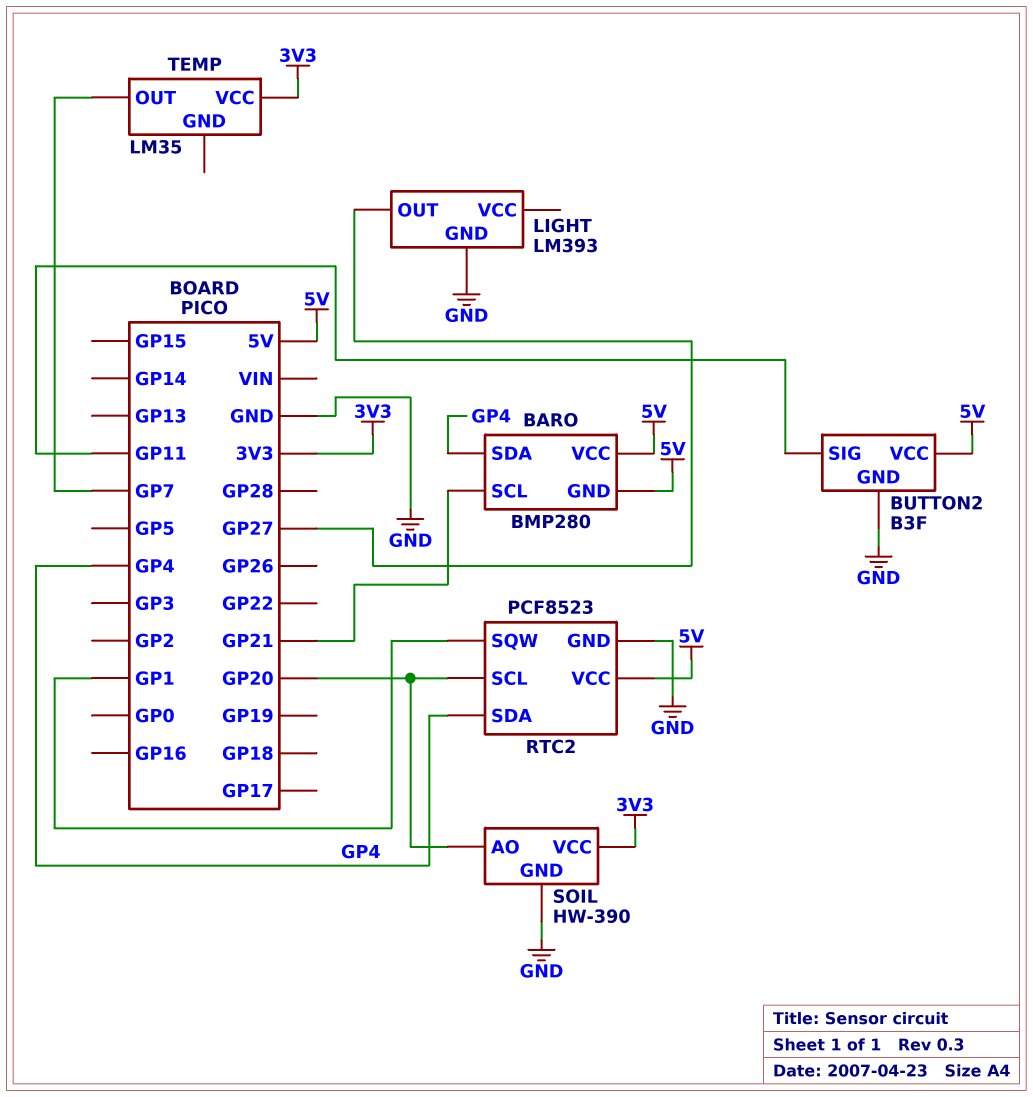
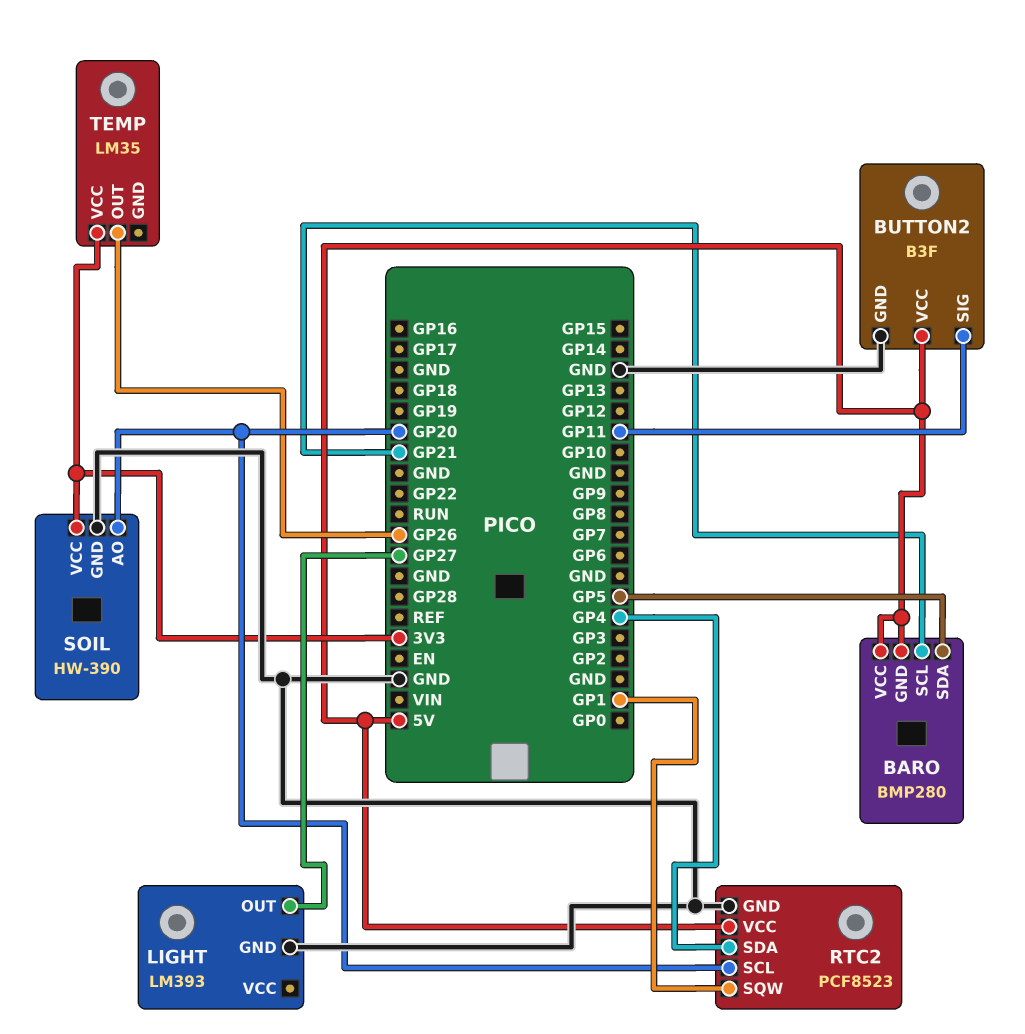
BARO pin SDA: GP4 -> GP5
TEMP pin OUT: GP7 -> GP26

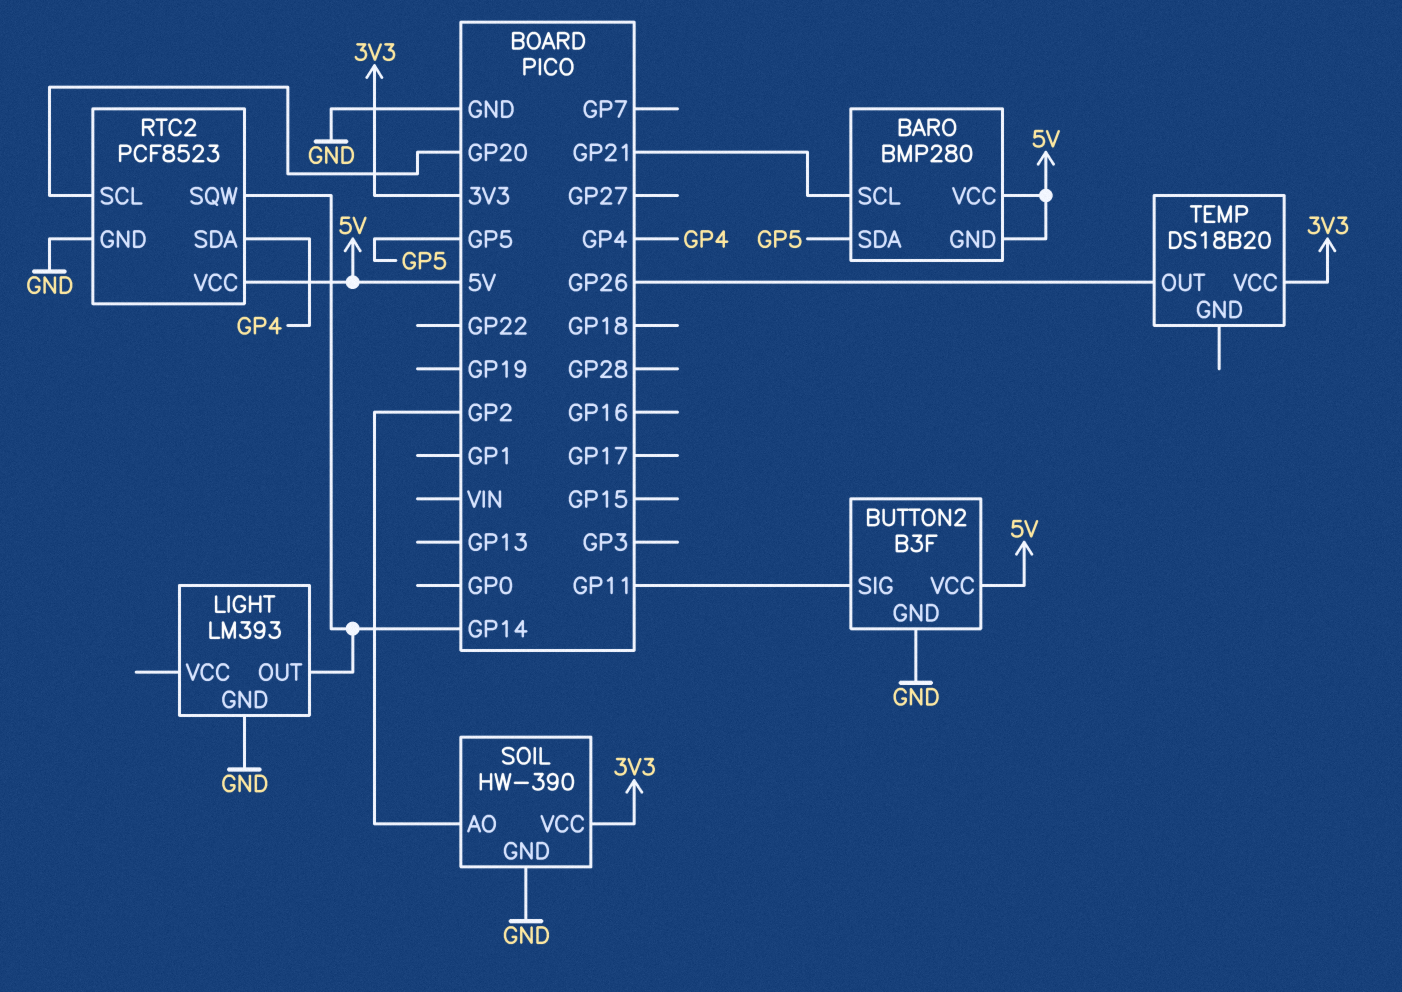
LIGHT pin OUT: GP27 -> GP14
RTC2 pin SQW: GP1 -> GP14
SOIL pin AO: GP20 -> GP2
TEMP: LM35 -> DS18B20

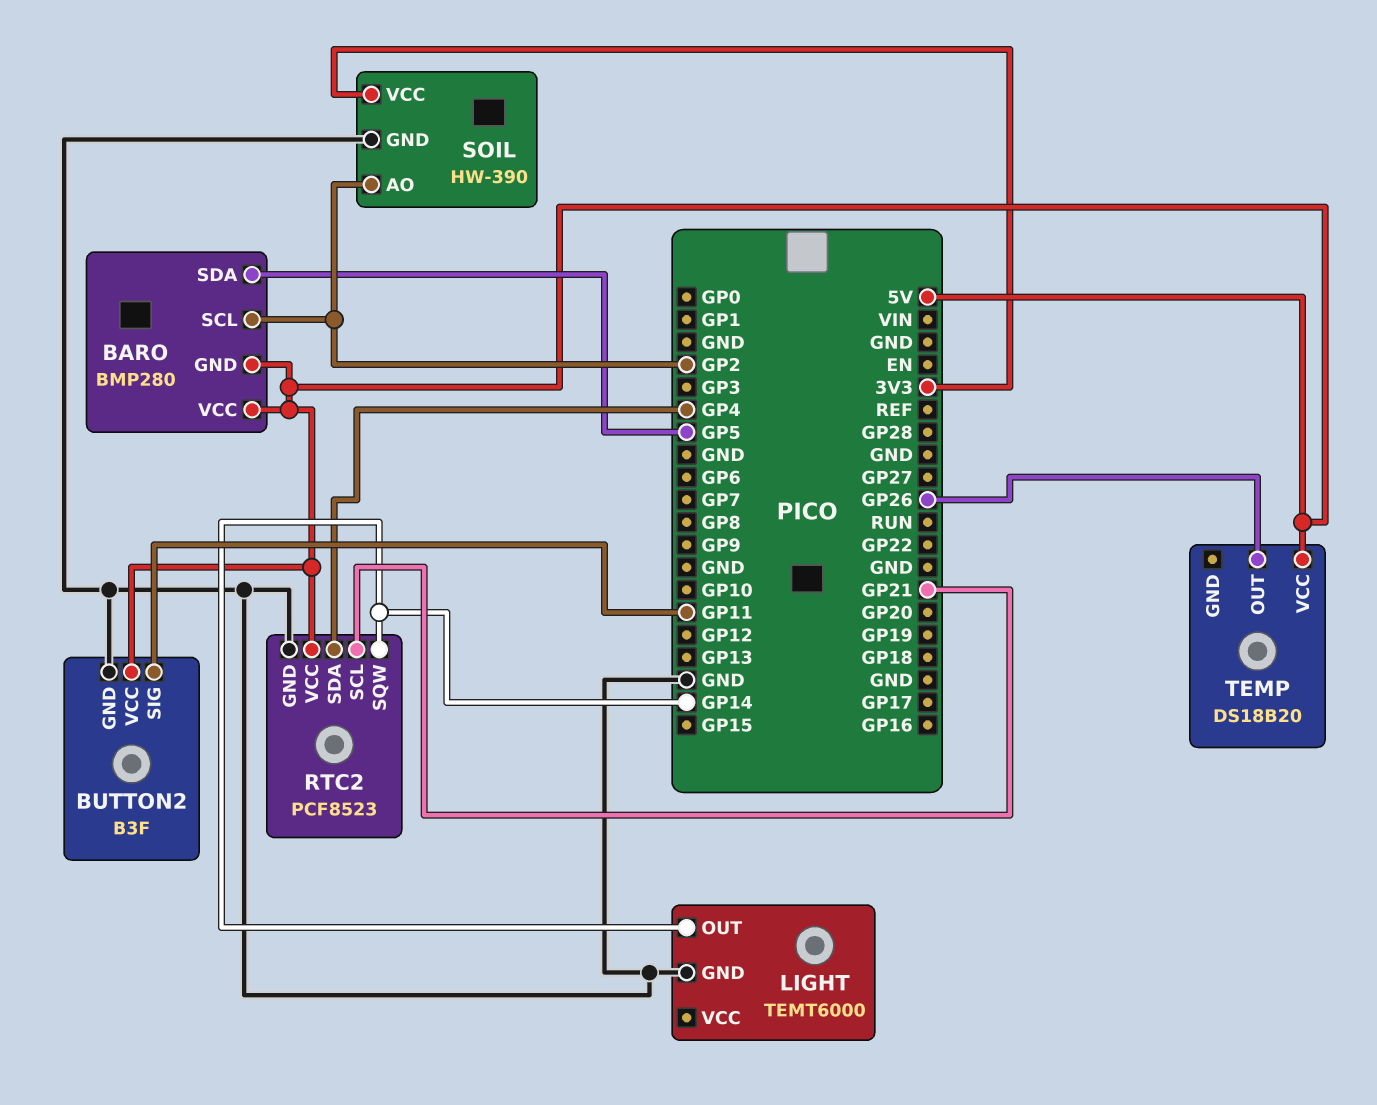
BARO pin SCL: GP21 -> GP2
LIGHT: LM393 -> TEMT6000
RTC2 pin SCL: GP20 -> GP21
TEMP pin VCC: 3V3 -> 5V

